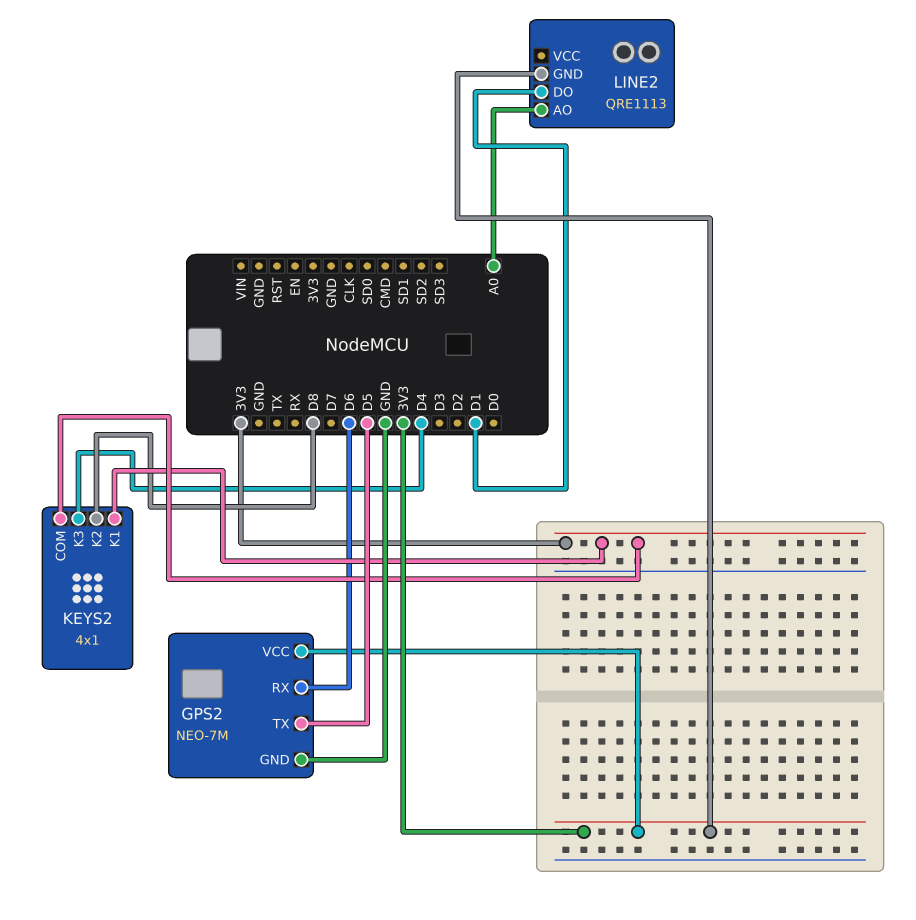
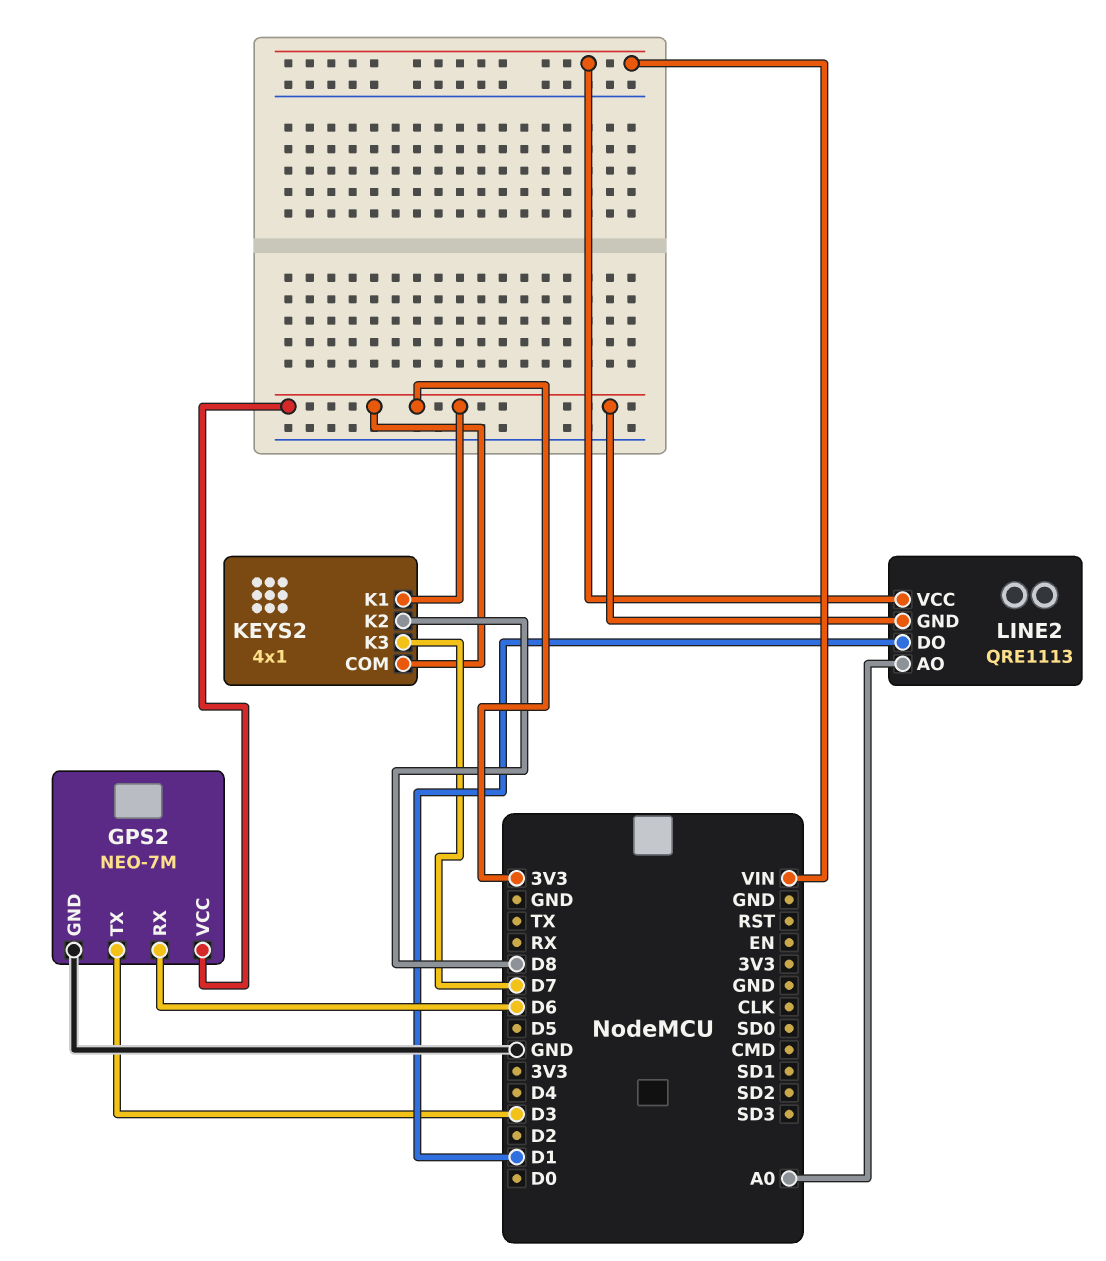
GPS2 pin TX: D5 -> D3
KEYS2 pin K3: D4 -> D7
LINE2 pin VCC: none -> VIN

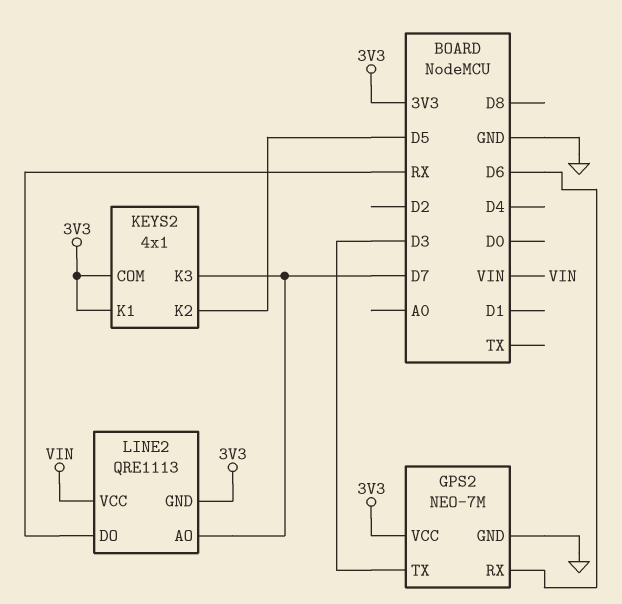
KEYS2 pin K2: D8 -> D5
LINE2 pin AO: A0 -> D7
LINE2 pin DO: D1 -> RX

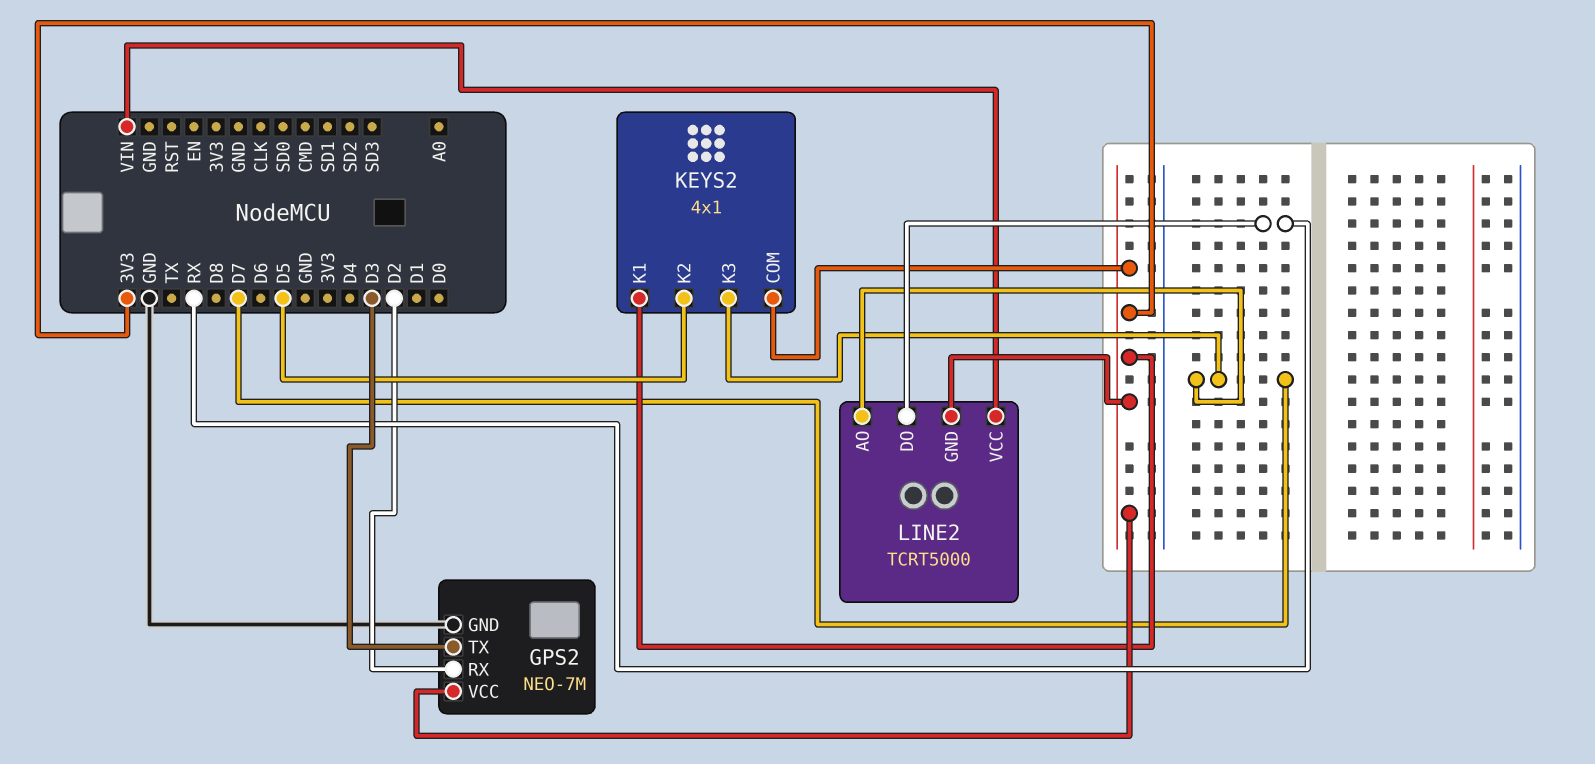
GPS2 pin RX: D6 -> D2
LINE2: QRE1113 -> TCRT5000

